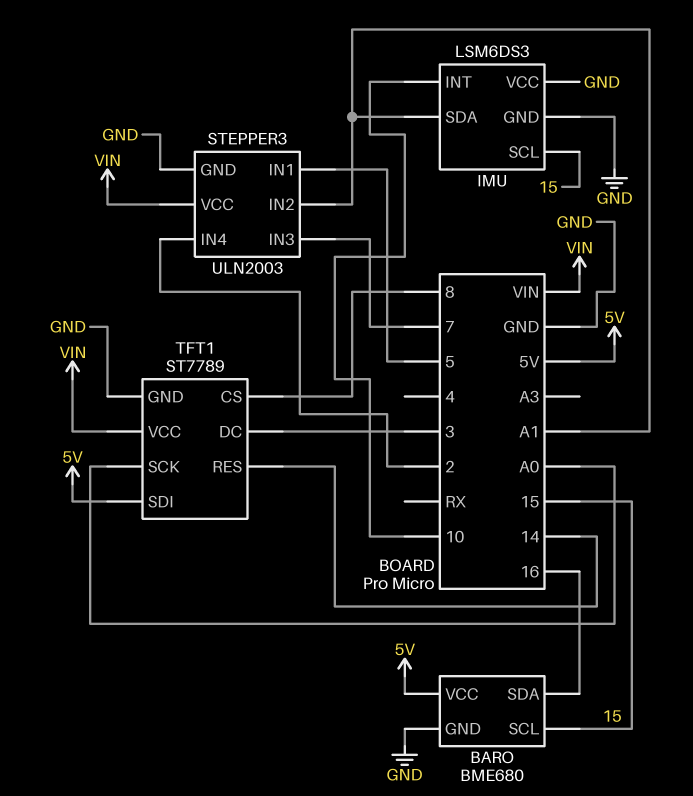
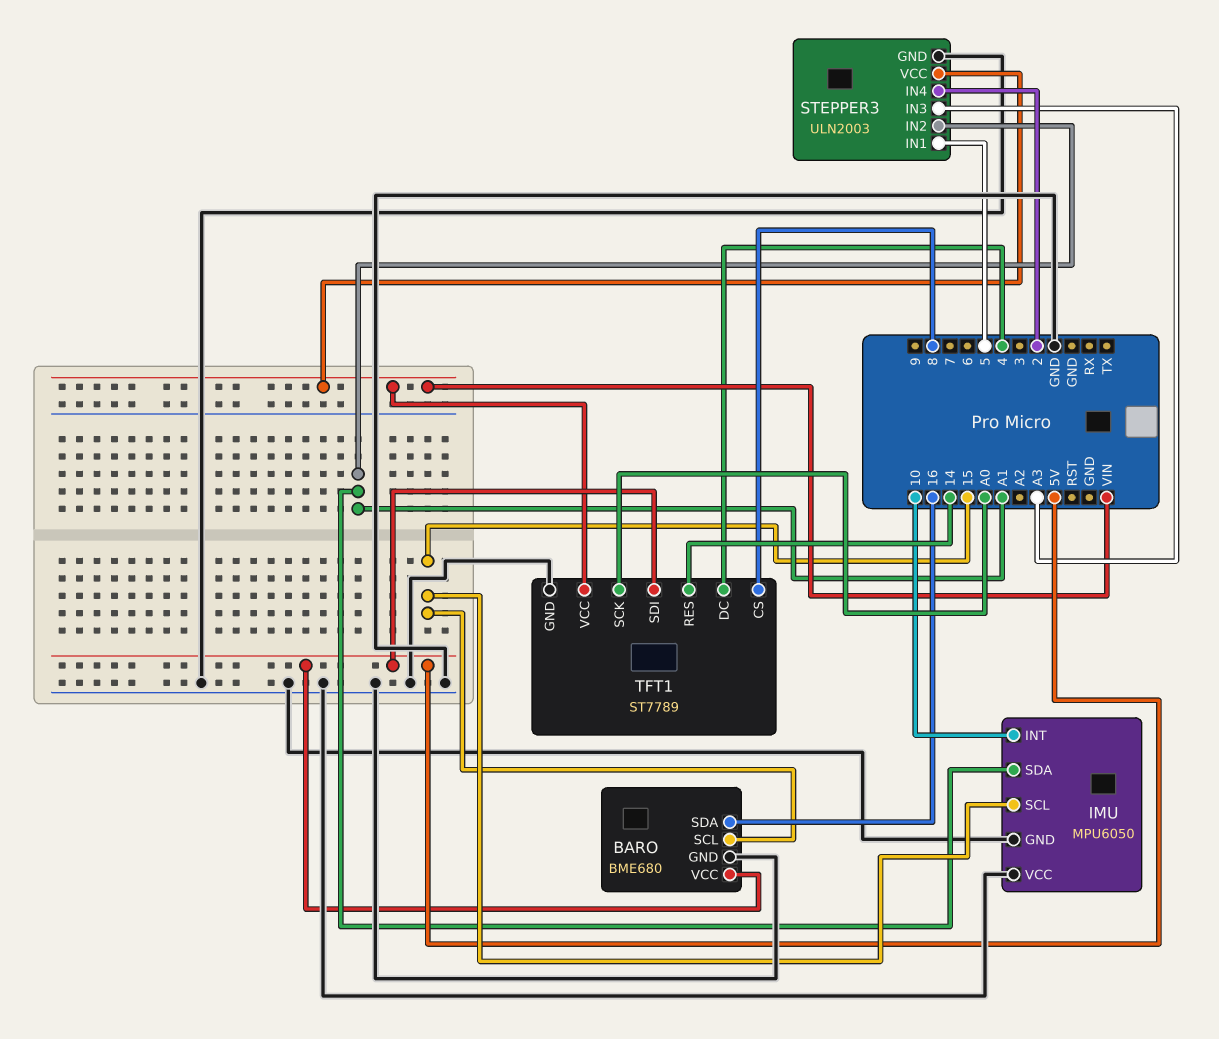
IMU: LSM6DS3 -> MPU6050
STEPPER3 pin IN3: 7 -> A3
TFT1 pin DC: 3 -> 4

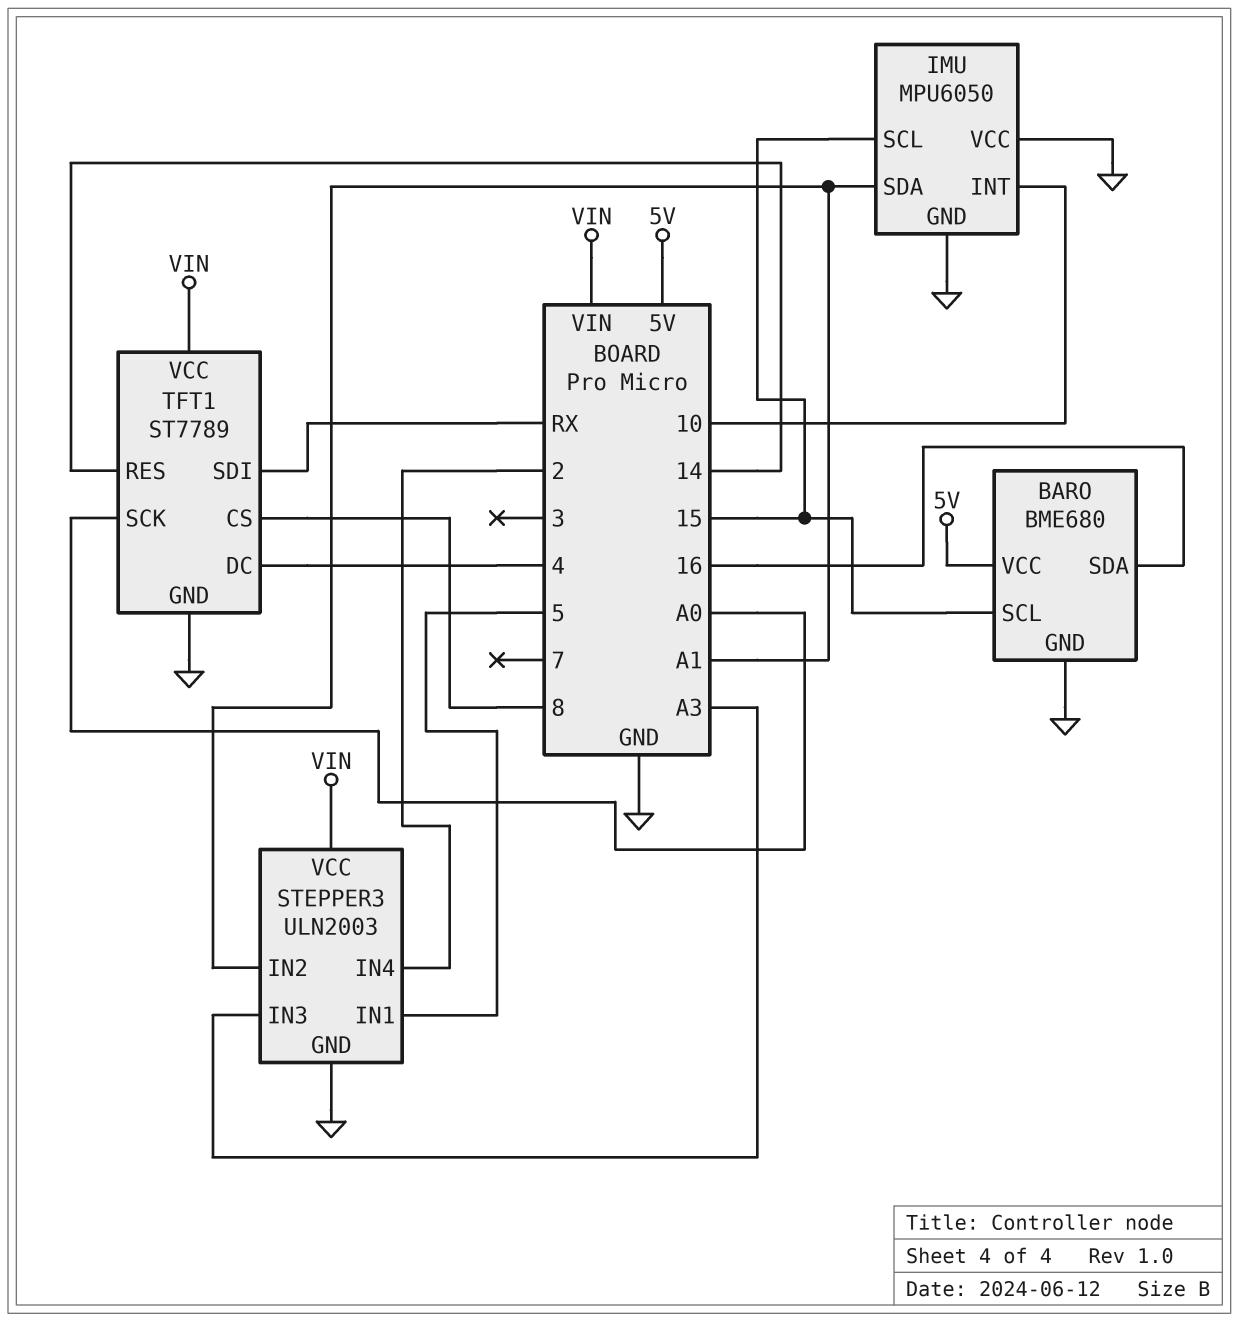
TFT1 pin SDI: 5V -> RX

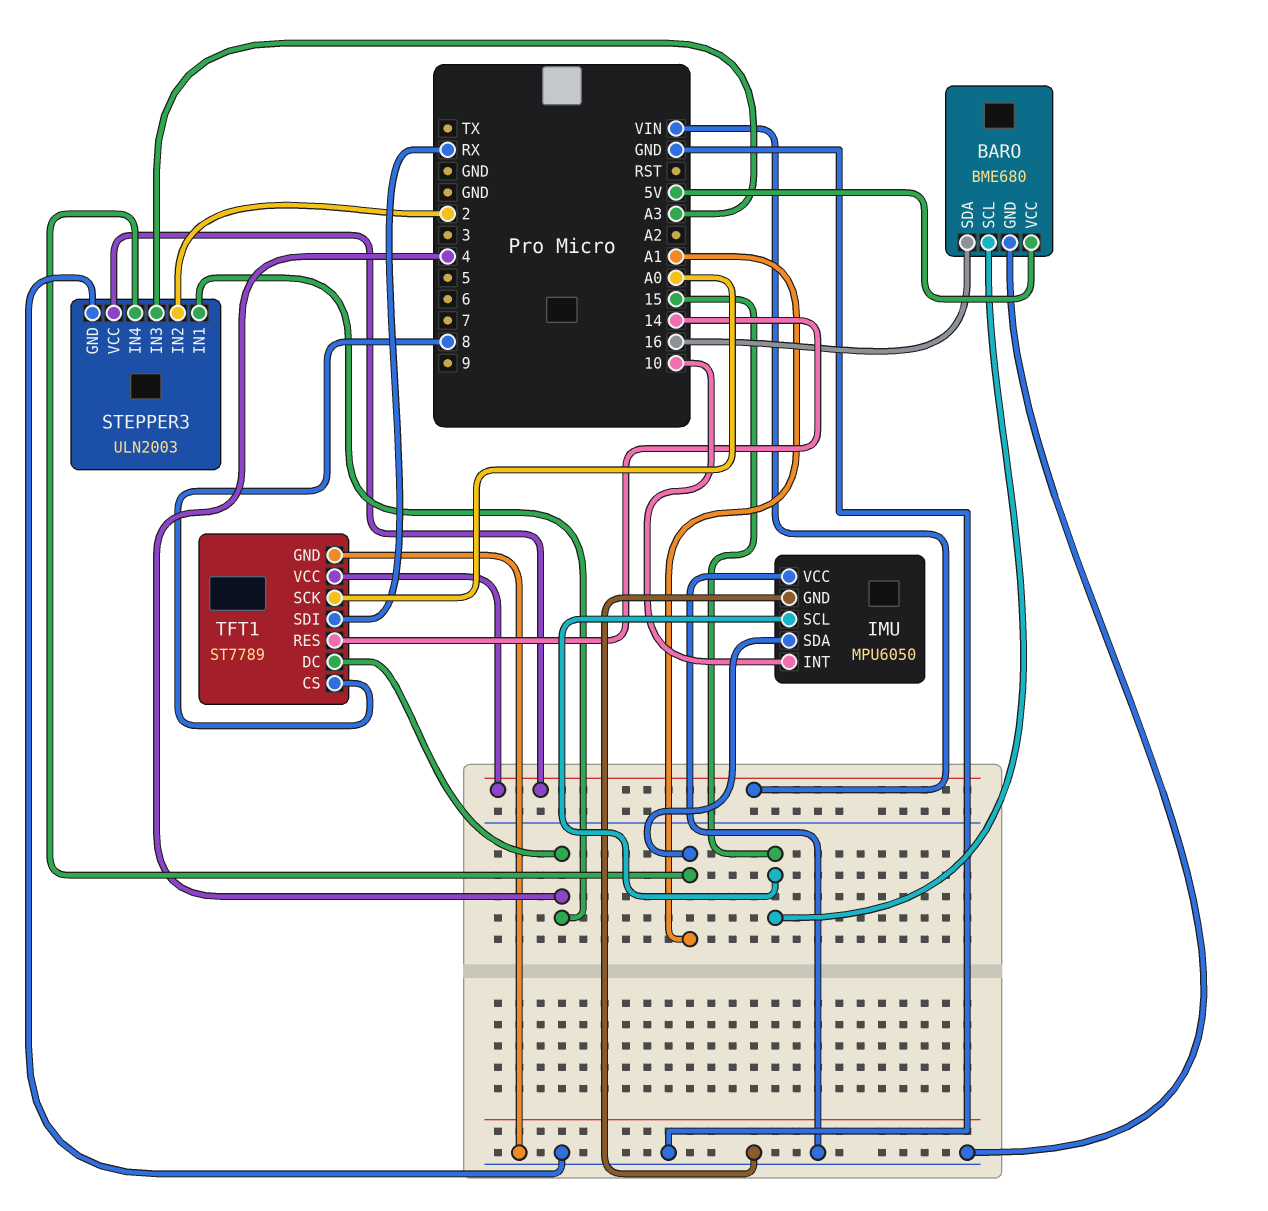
STEPPER3 pin IN1: 5 -> 4
STEPPER3 pin IN2: A1 -> 2
STEPPER3 pin IN4: 2 -> A1

